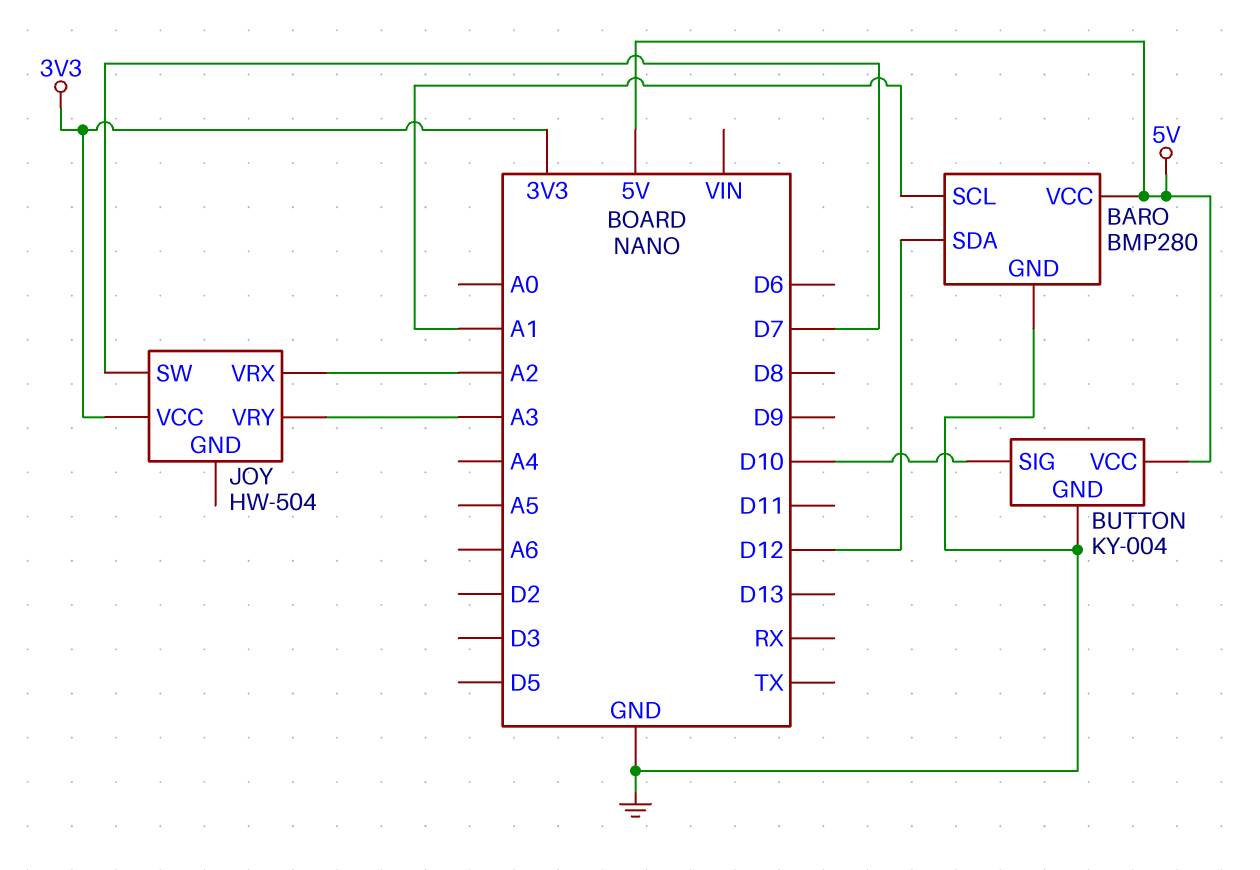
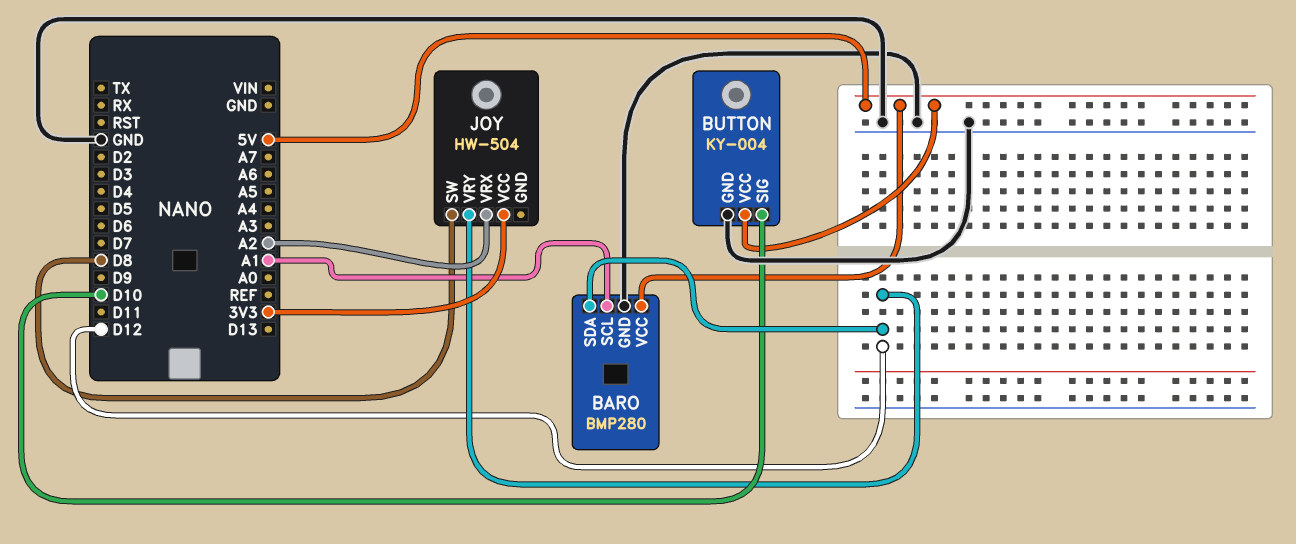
JOY pin SW: D7 -> D8
JOY pin VRY: A3 -> D12

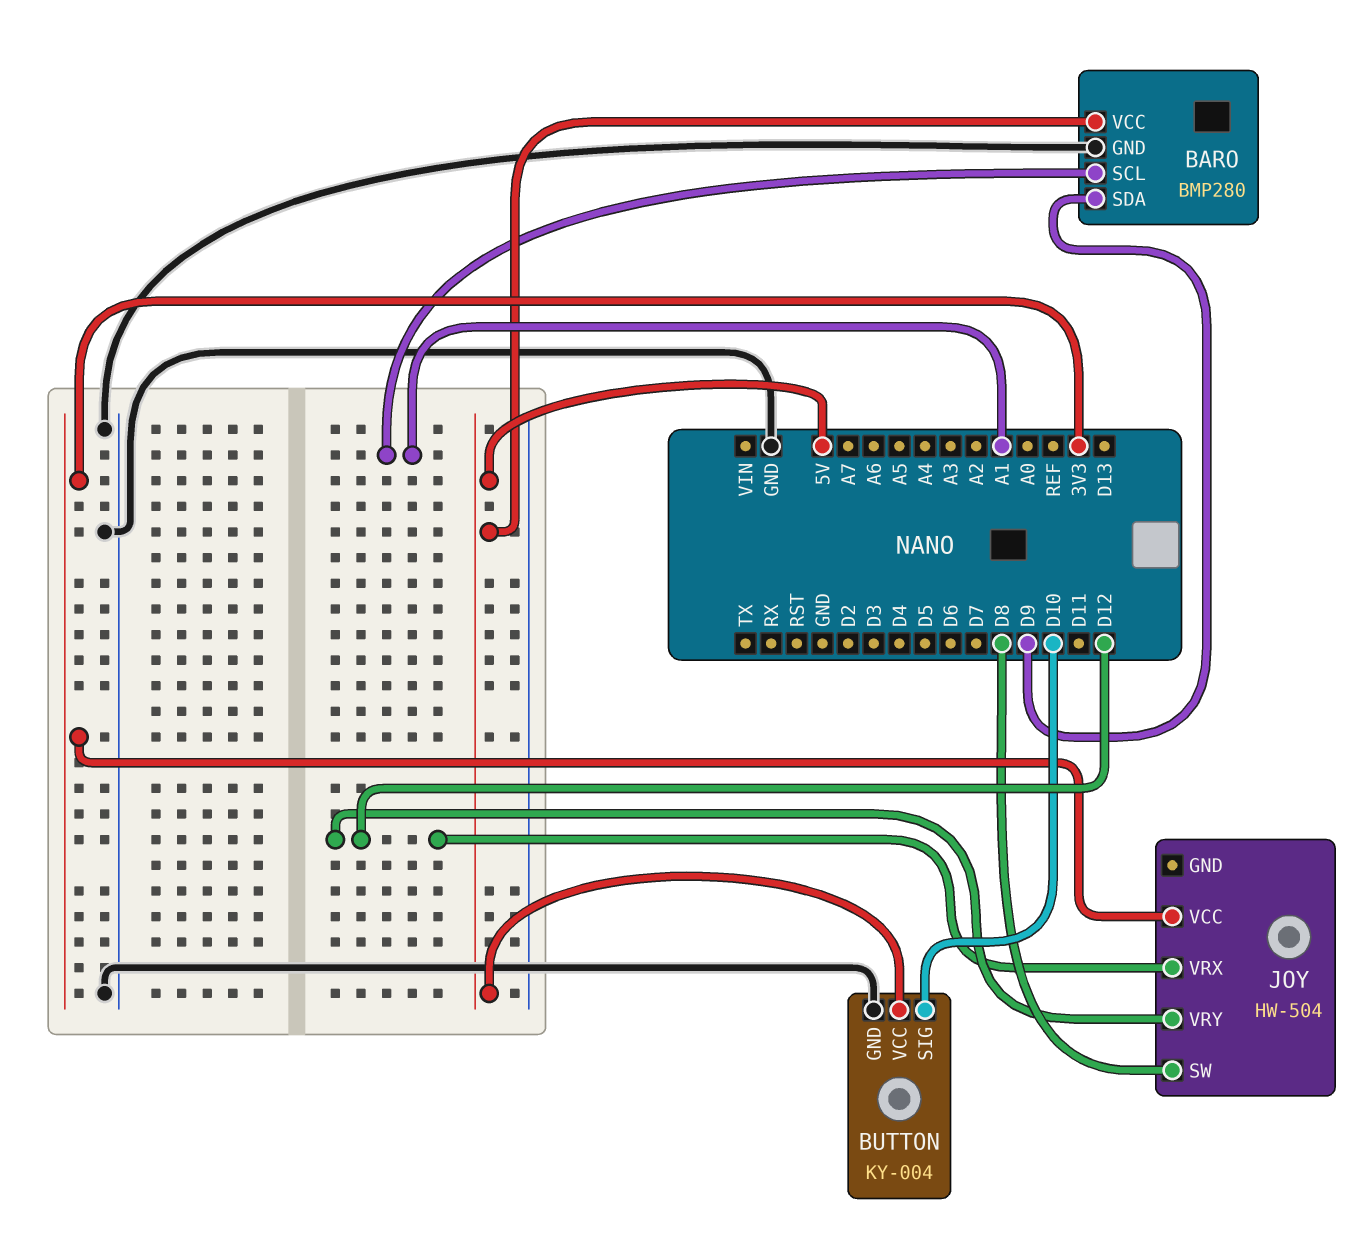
BARO pin SDA: D12 -> D9
JOY pin VRX: A2 -> D12

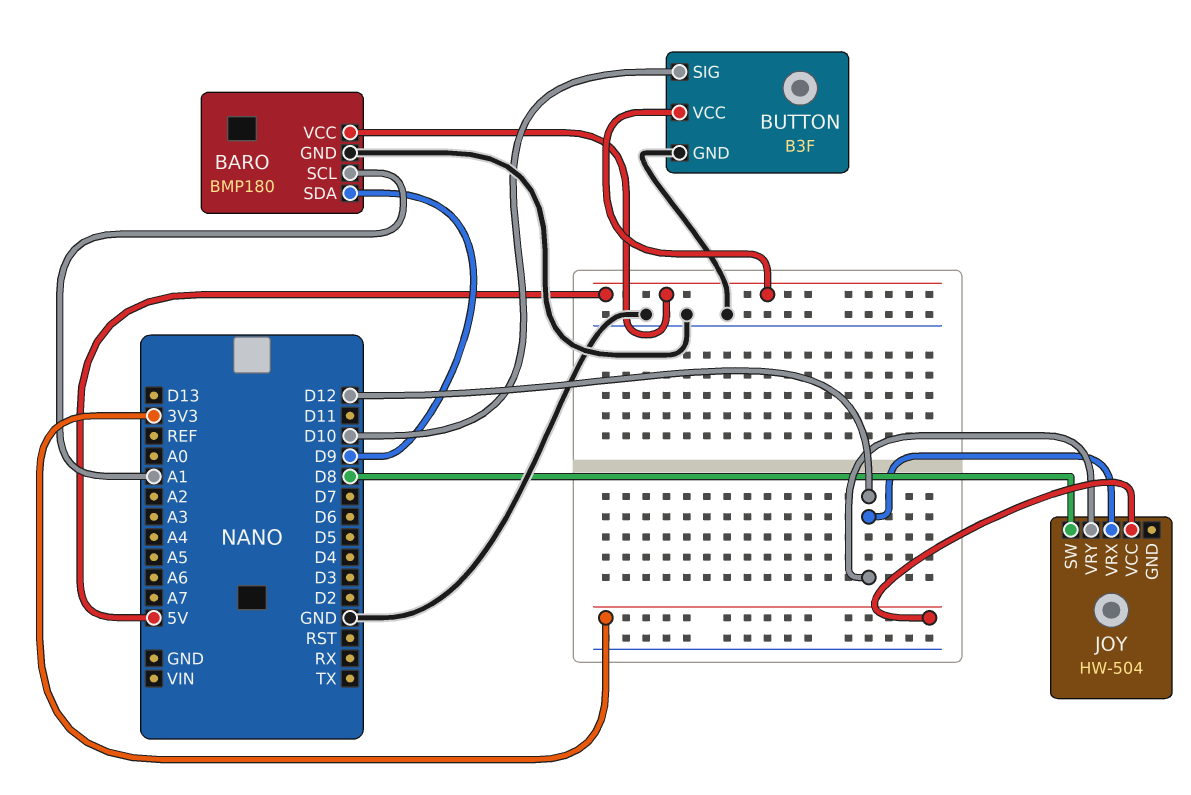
BARO: BMP280 -> BMP180
BUTTON: KY-004 -> B3F

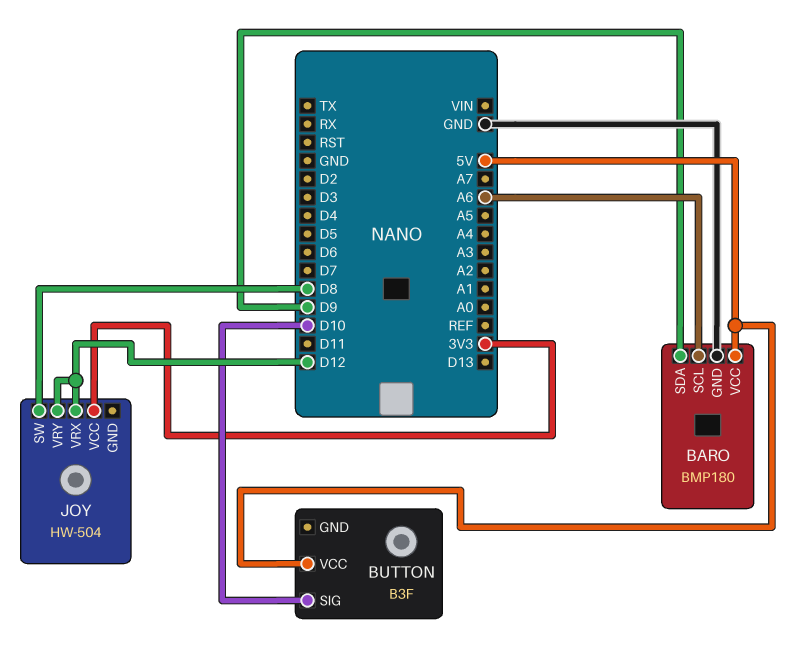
BARO pin SCL: A1 -> A6
BUTTON pin GND: GND -> none

